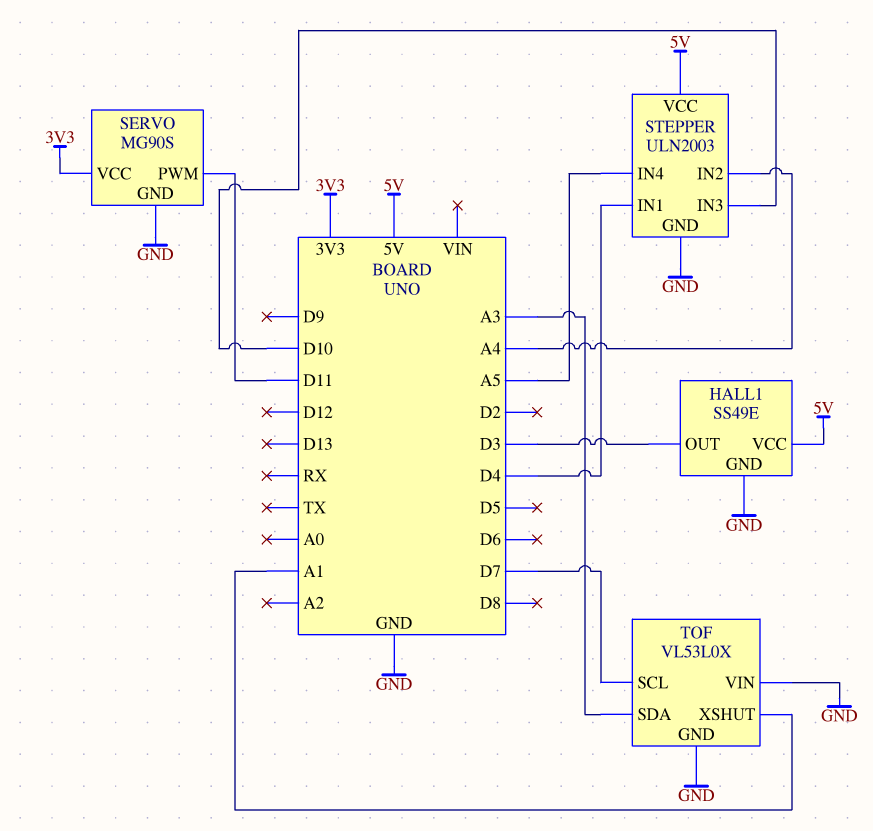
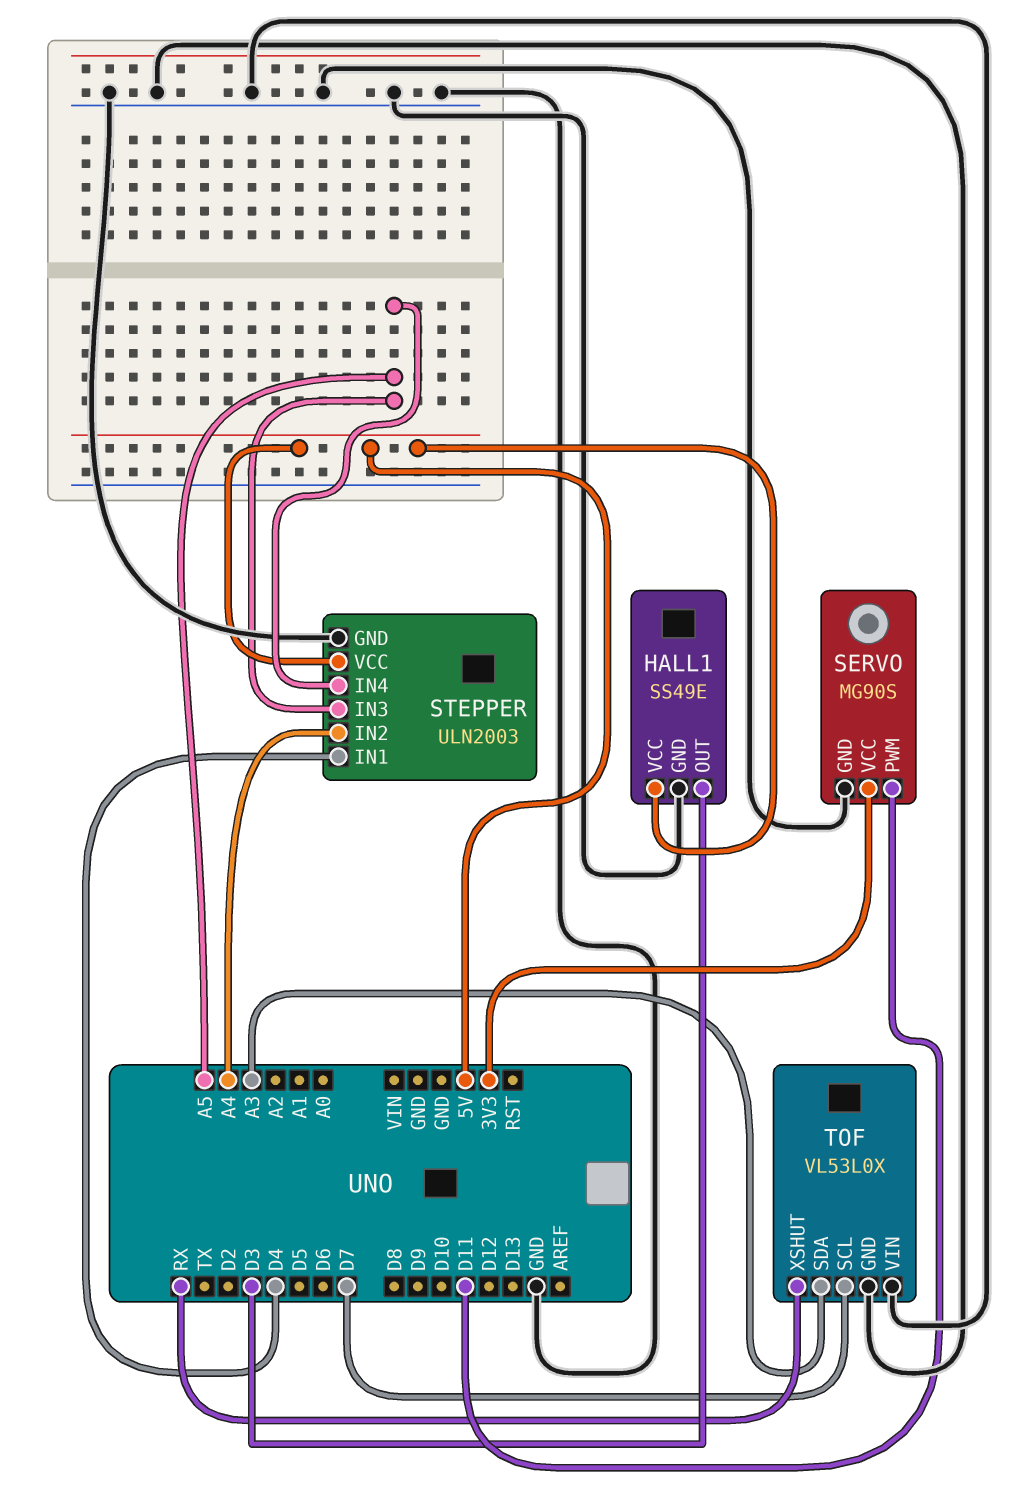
STEPPER pin IN3: D10 -> A5
TOF pin XSHUT: A1 -> RX

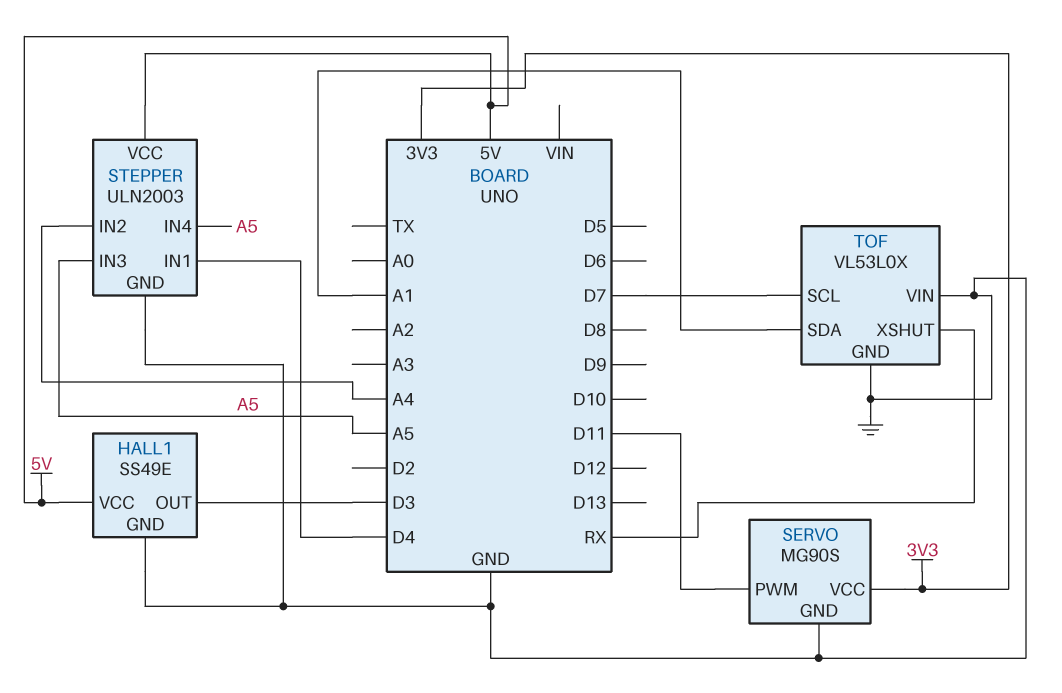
TOF pin SDA: A3 -> A1

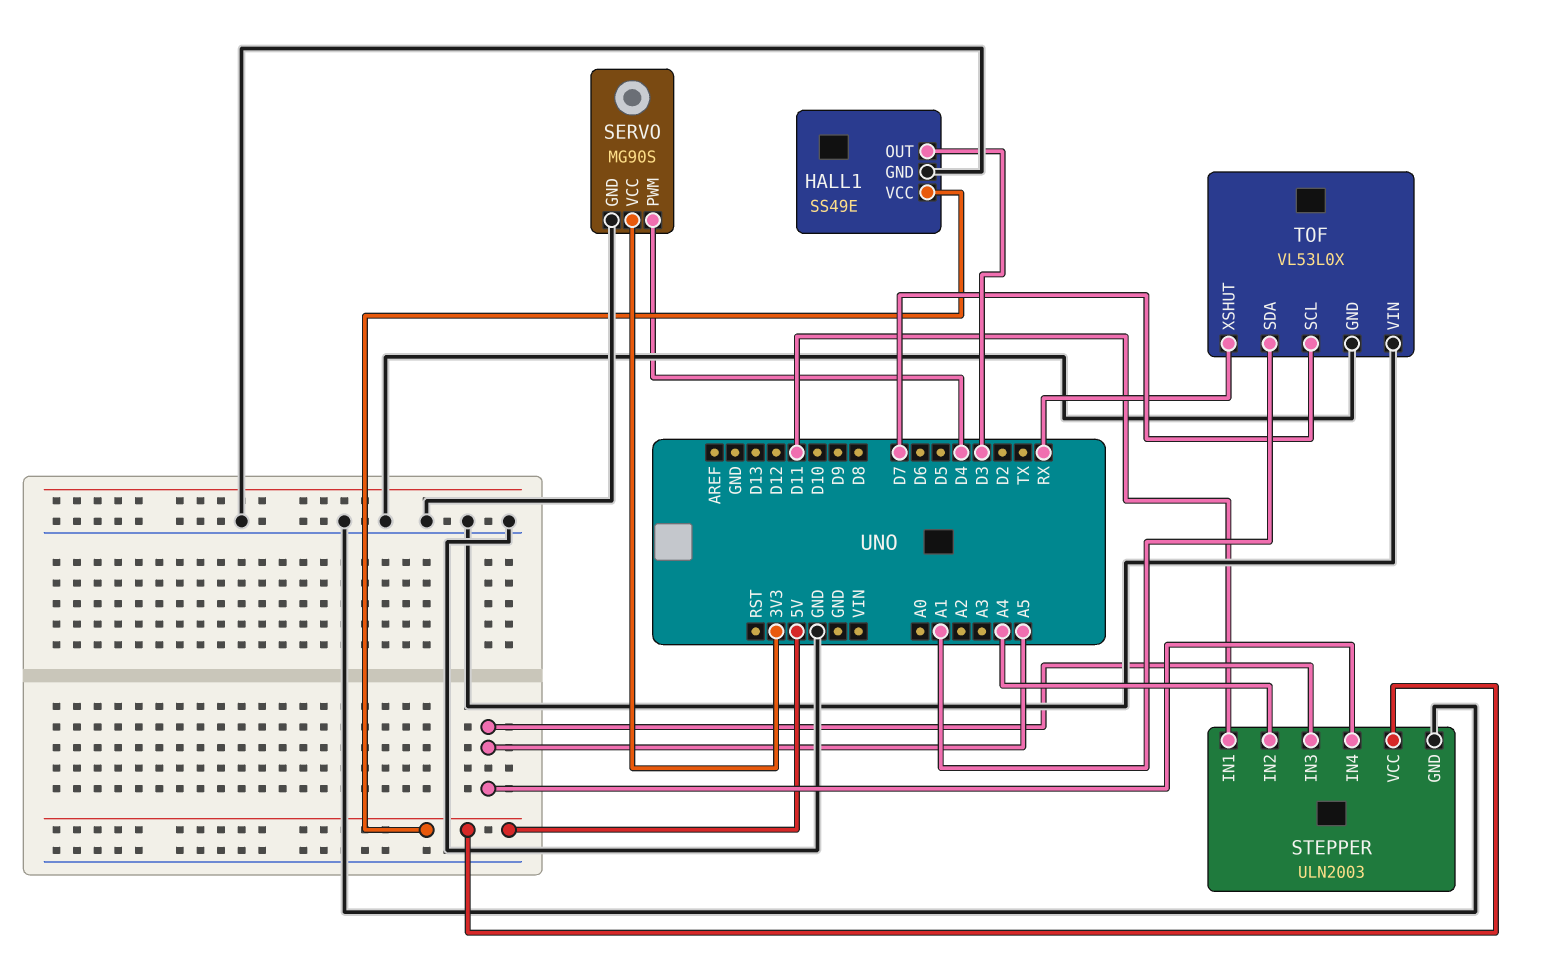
SERVO pin PWM: D11 -> D4
STEPPER pin IN1: D4 -> D11

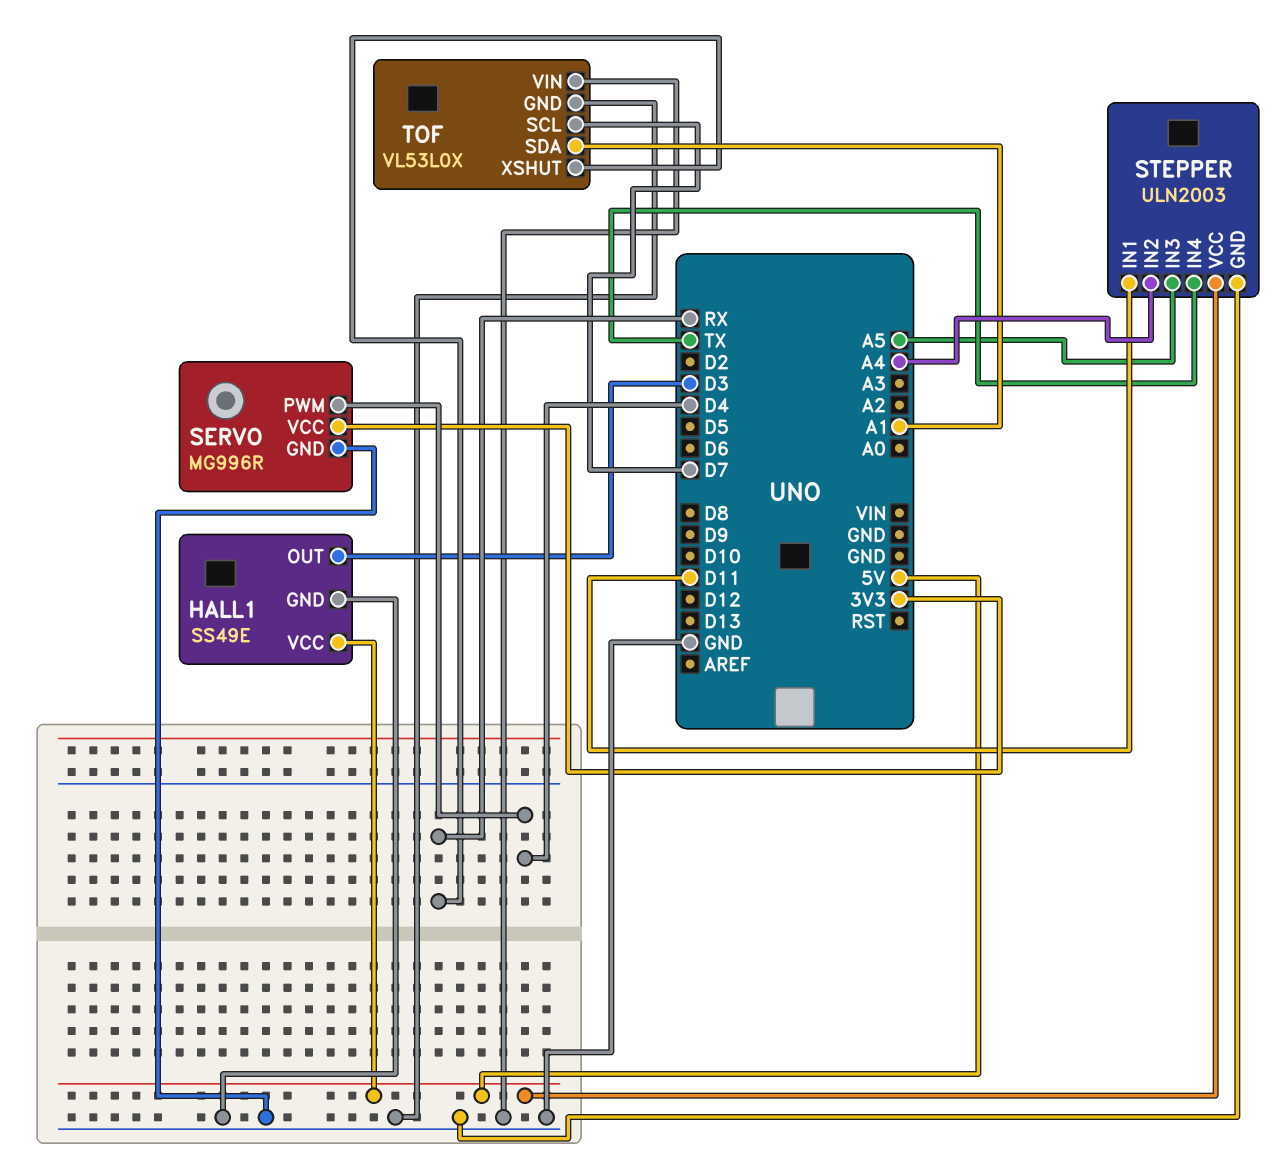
SERVO: MG90S -> MG996R
STEPPER pin IN4: A5 -> TX

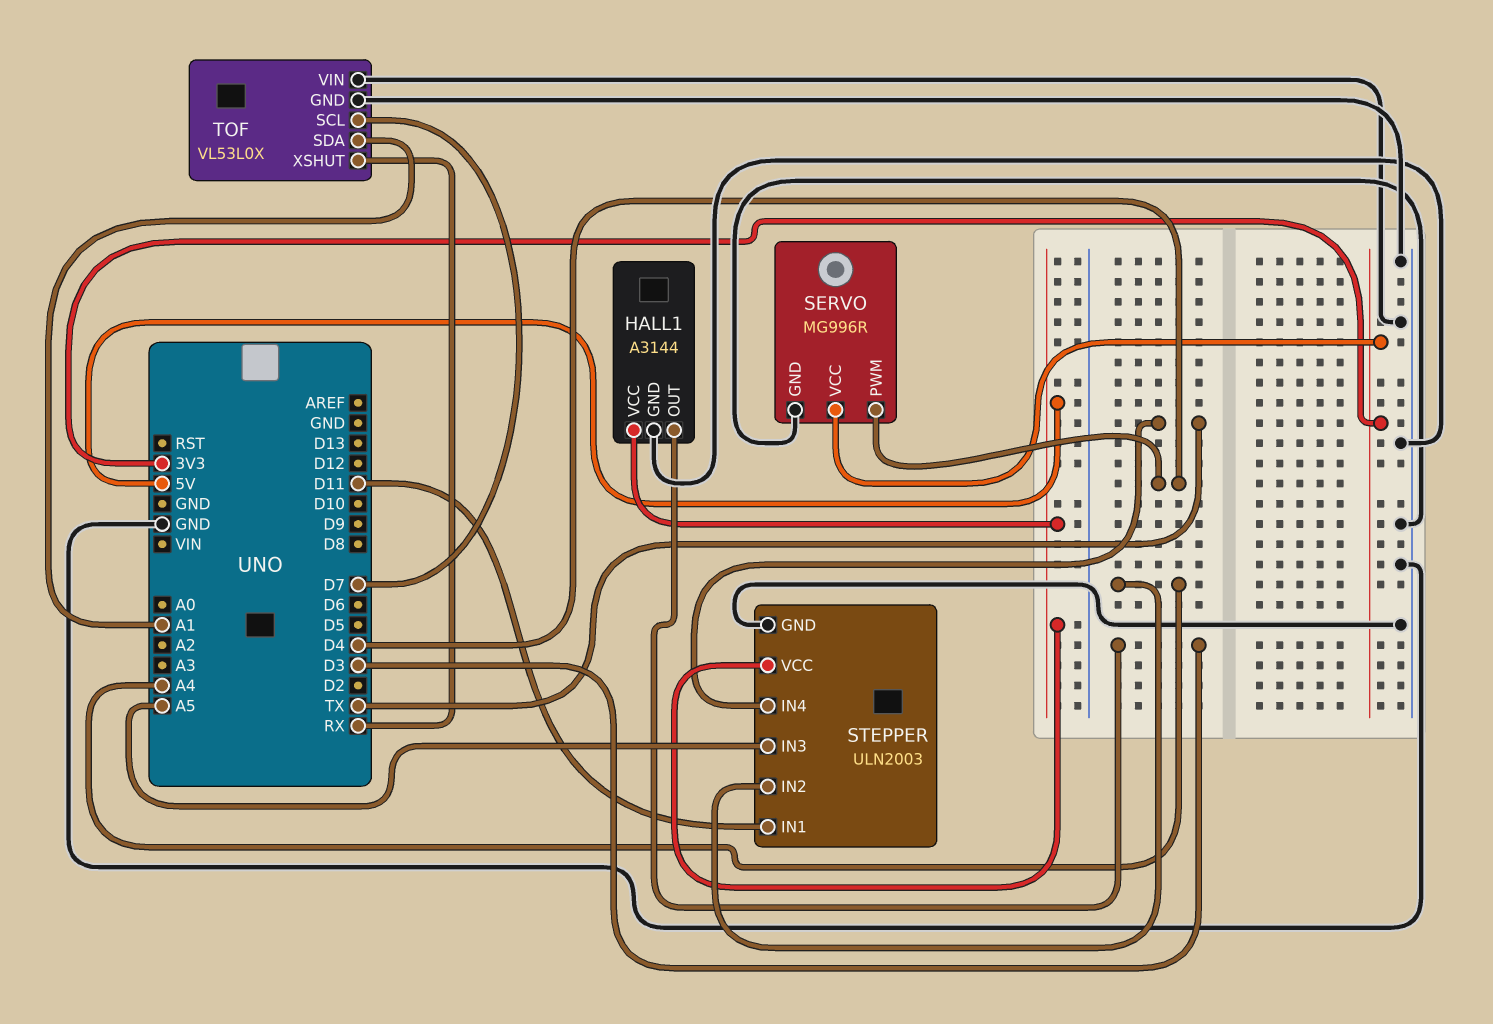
HALL1: SS49E -> A3144

